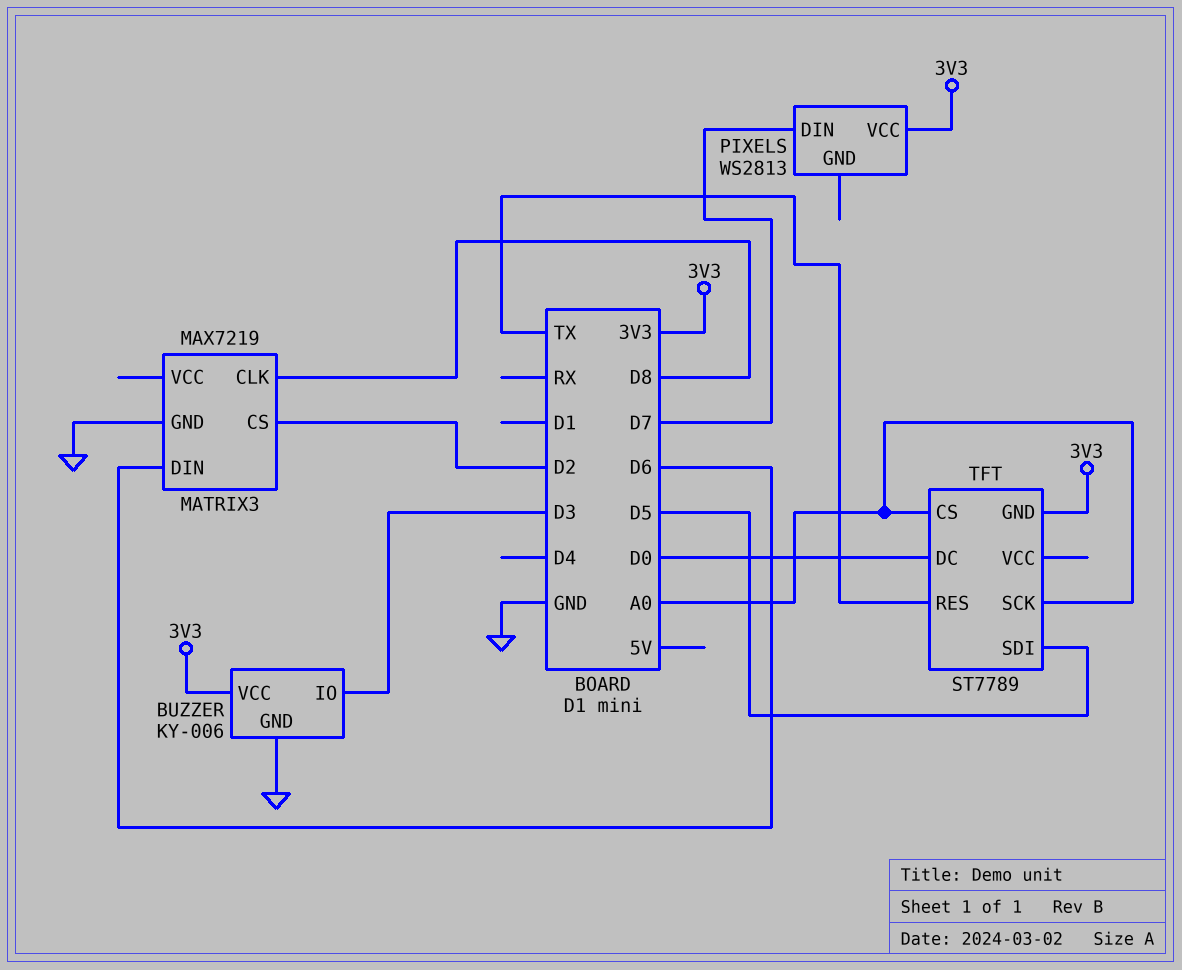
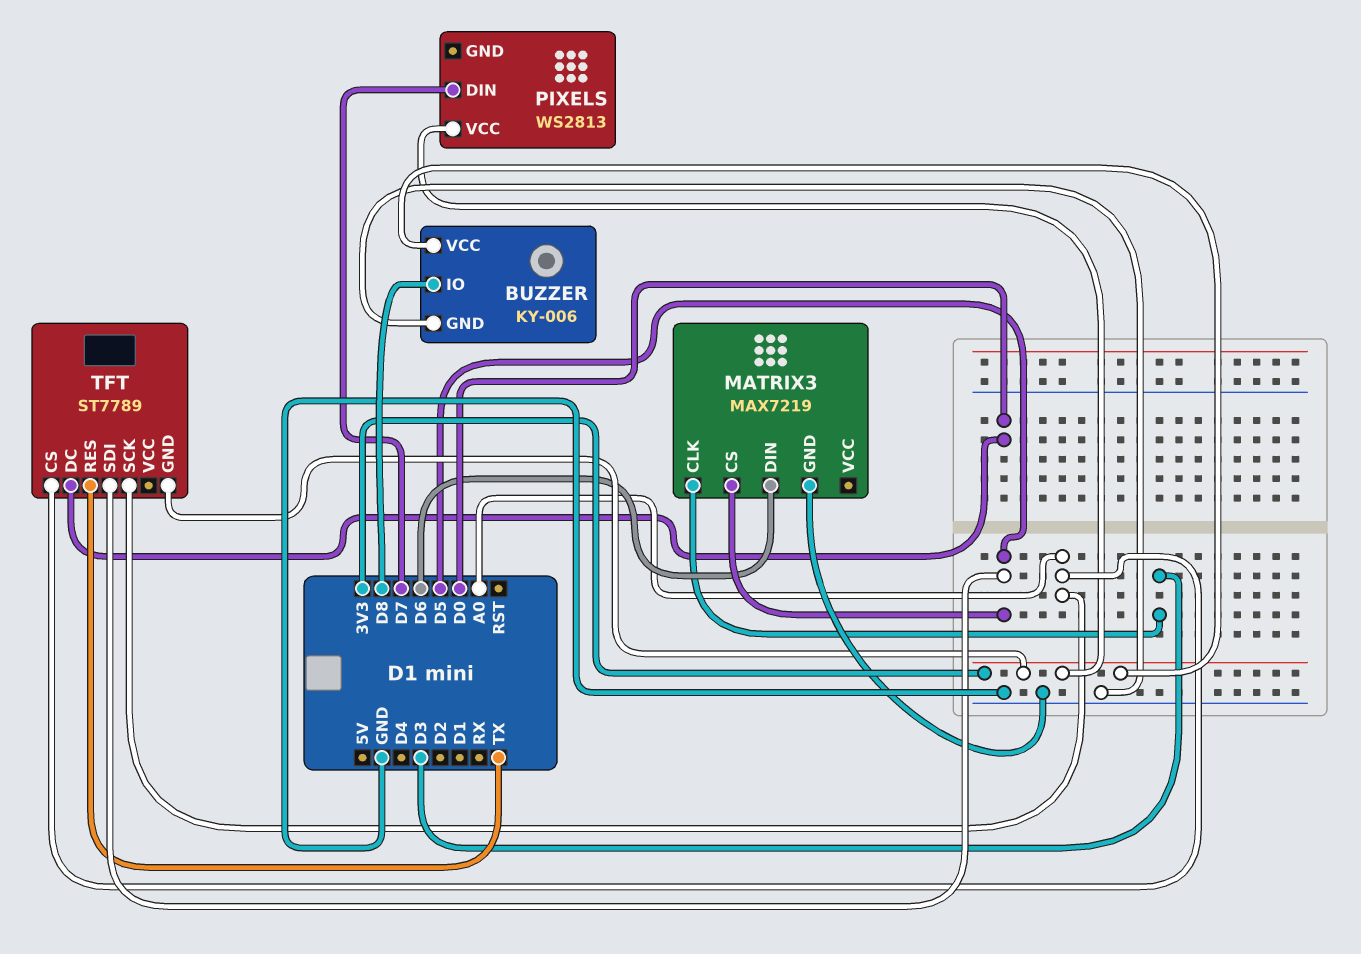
BUZZER pin IO: D3 -> D8
MATRIX3 pin CLK: D8 -> D3
MATRIX3 pin CS: D2 -> D5

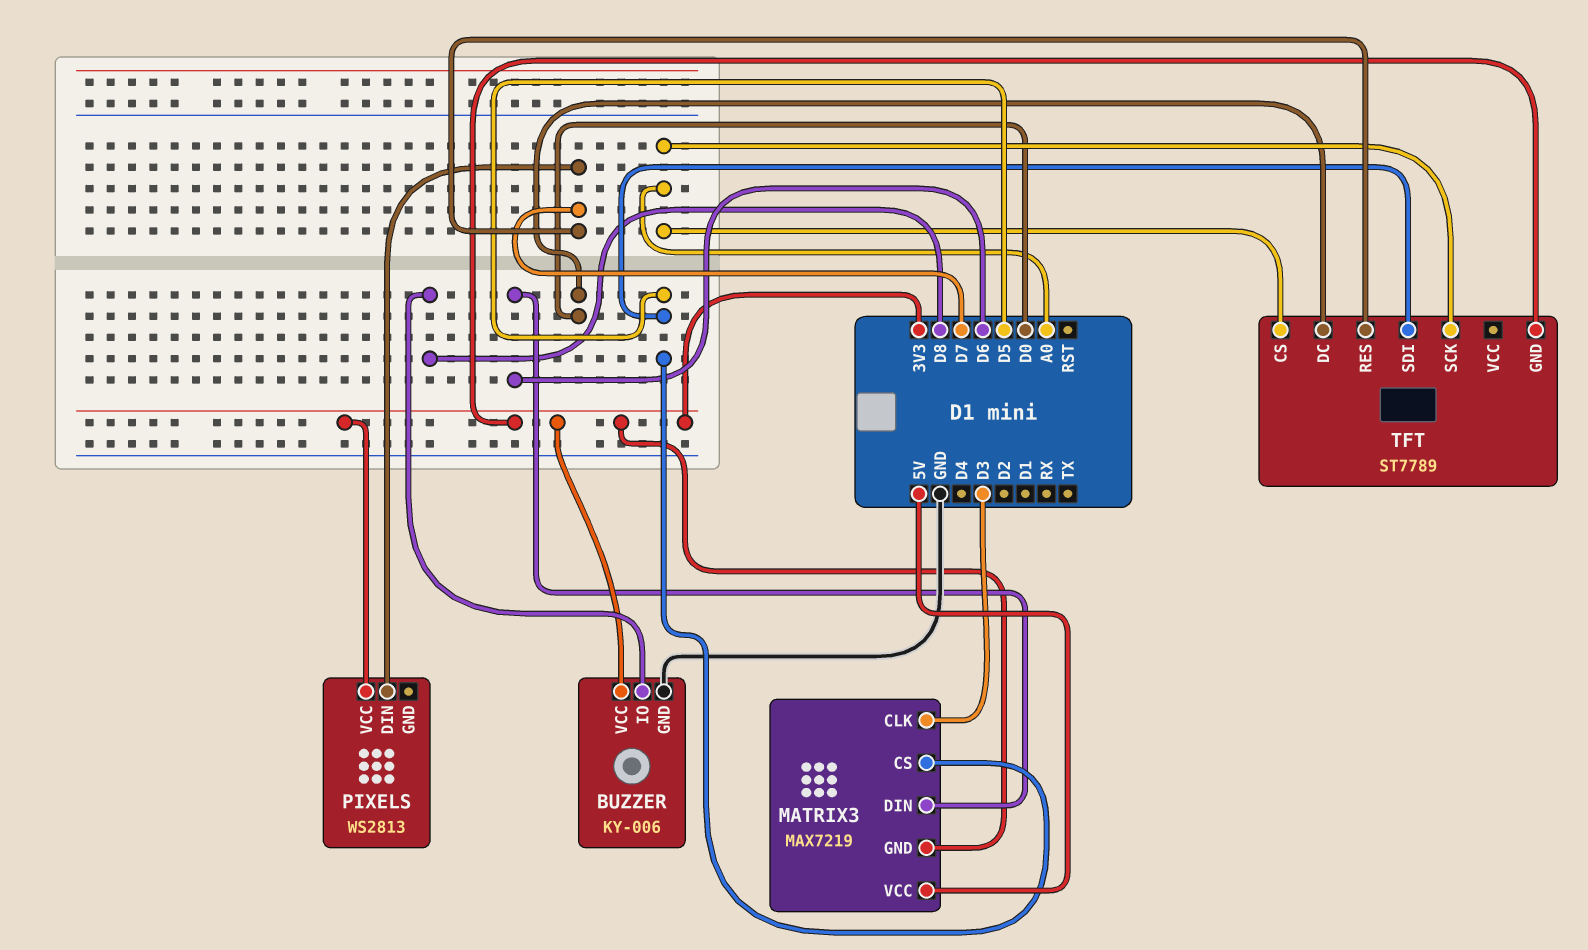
MATRIX3 pin GND: GND -> 3V3
MATRIX3 pin VCC: none -> 5V
TFT pin RES: TX -> D7

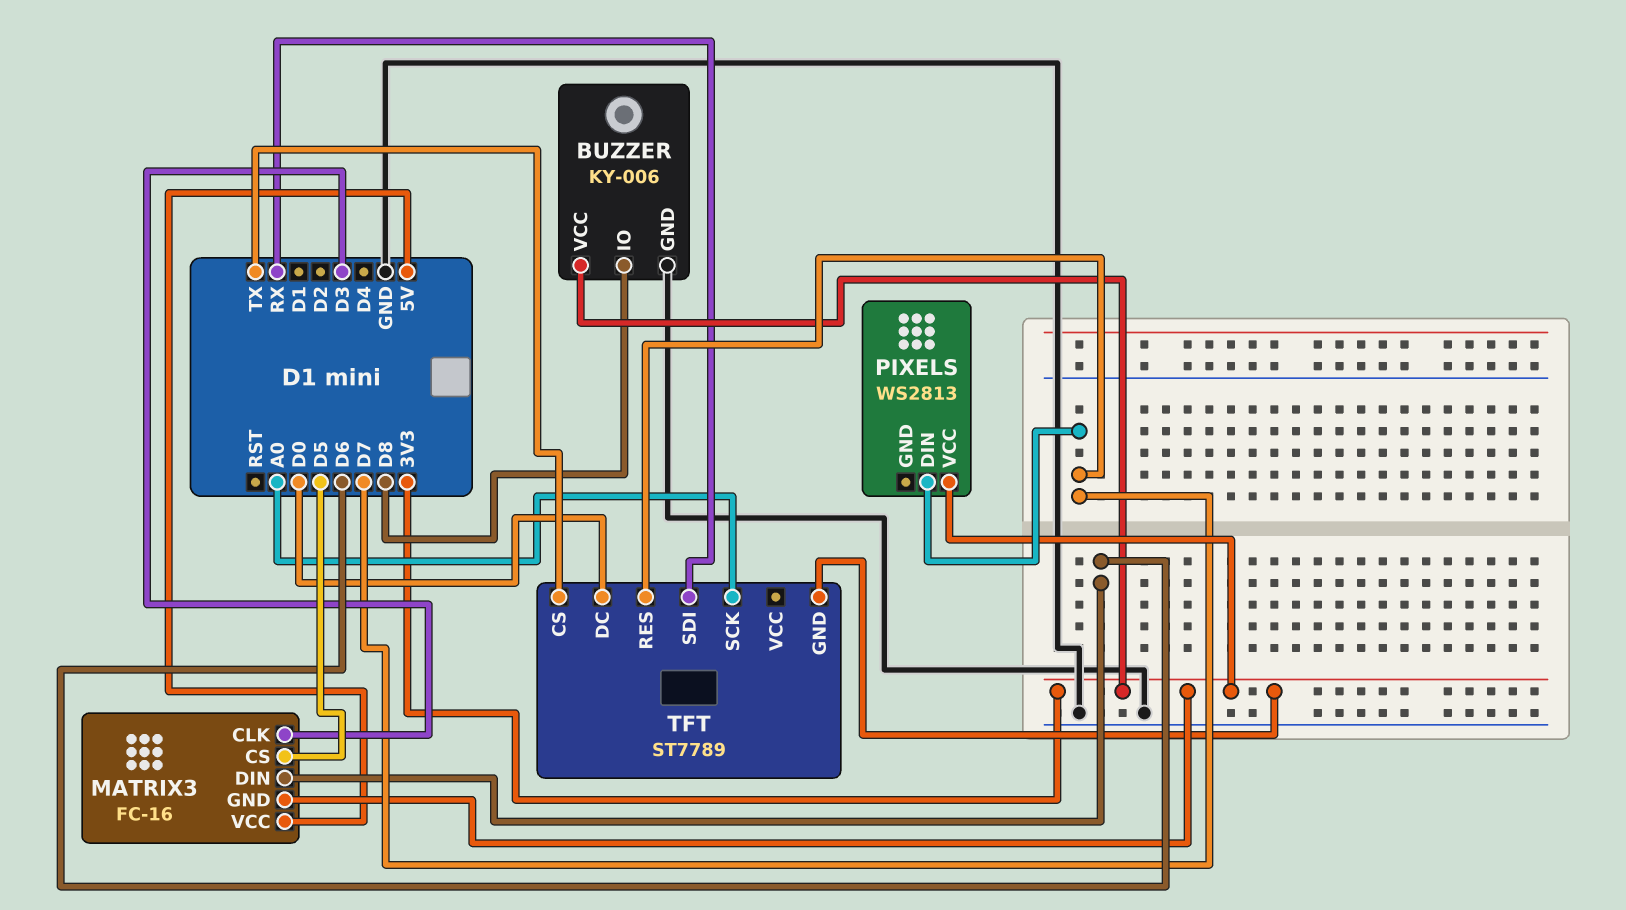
MATRIX3: MAX7219 -> FC-16
TFT pin CS: A0 -> TX
TFT pin SDI: D5 -> RX

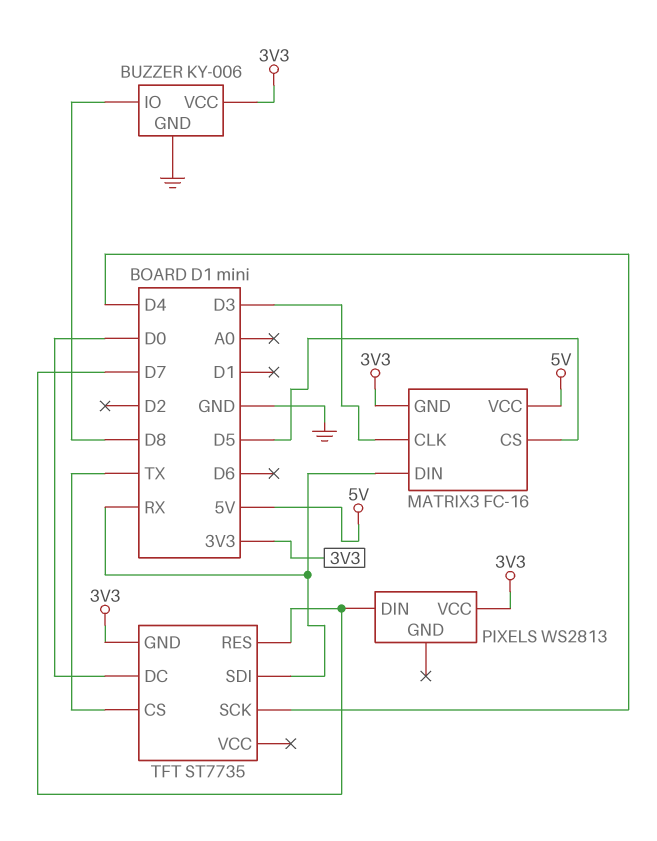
MATRIX3 pin DIN: D6 -> RX
TFT: ST7789 -> ST7735
TFT pin SCK: A0 -> D4

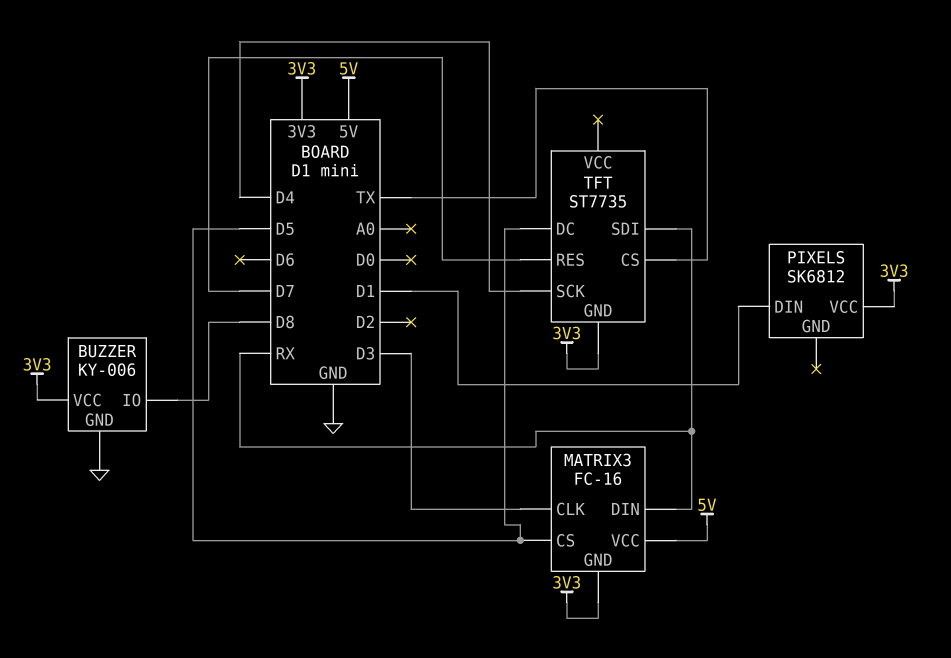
PIXELS: WS2813 -> SK6812
PIXELS pin DIN: D7 -> D1
TFT pin DC: D0 -> D5

